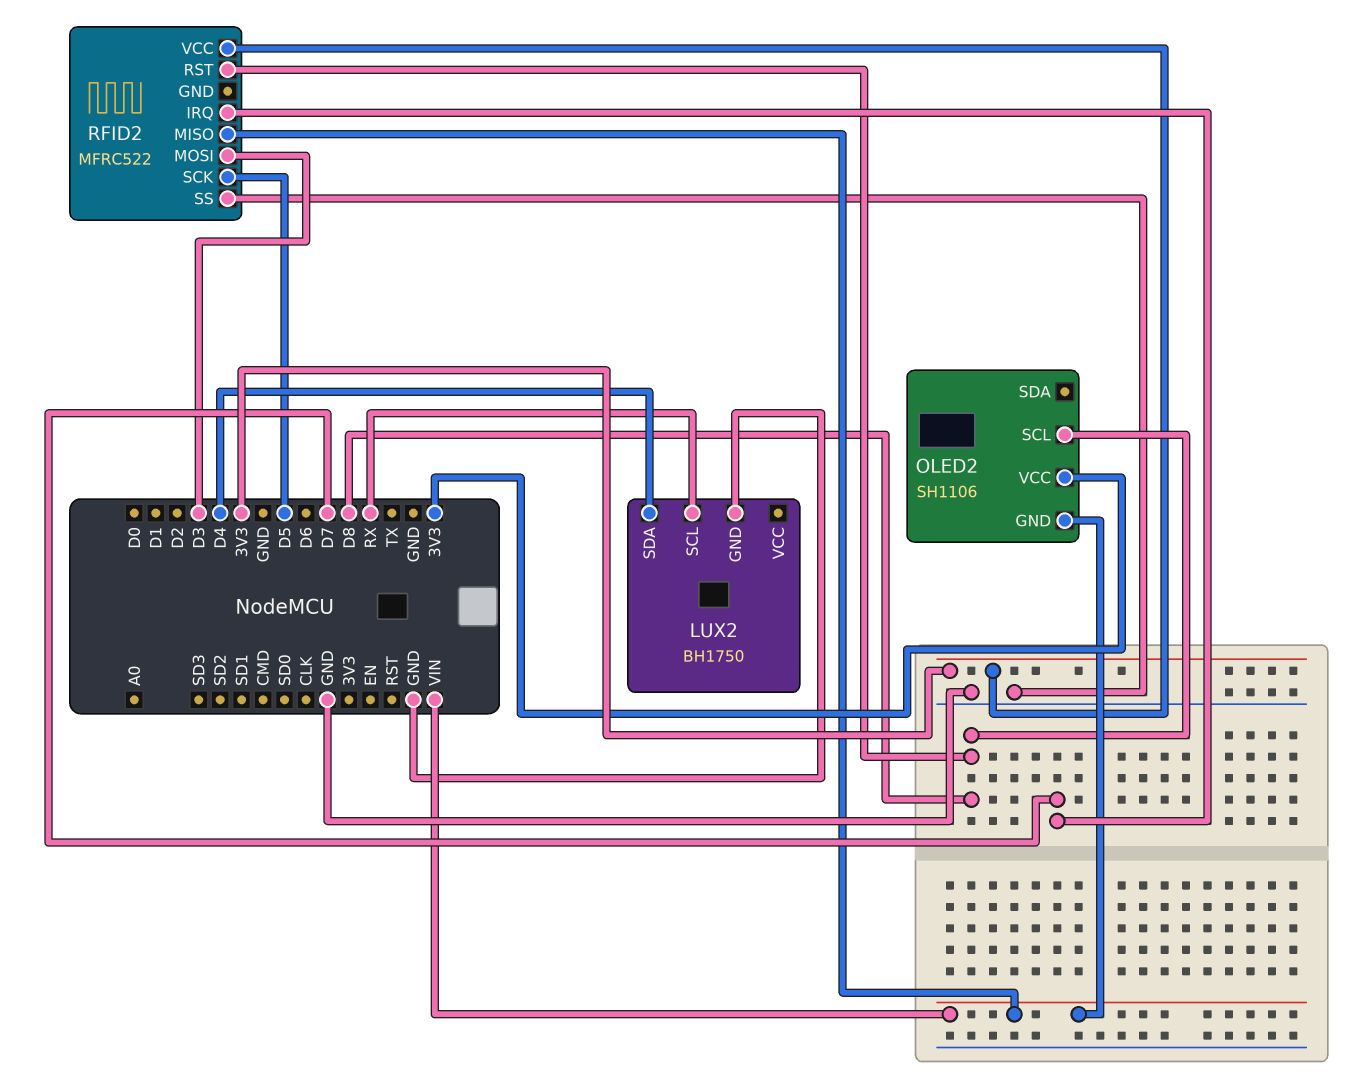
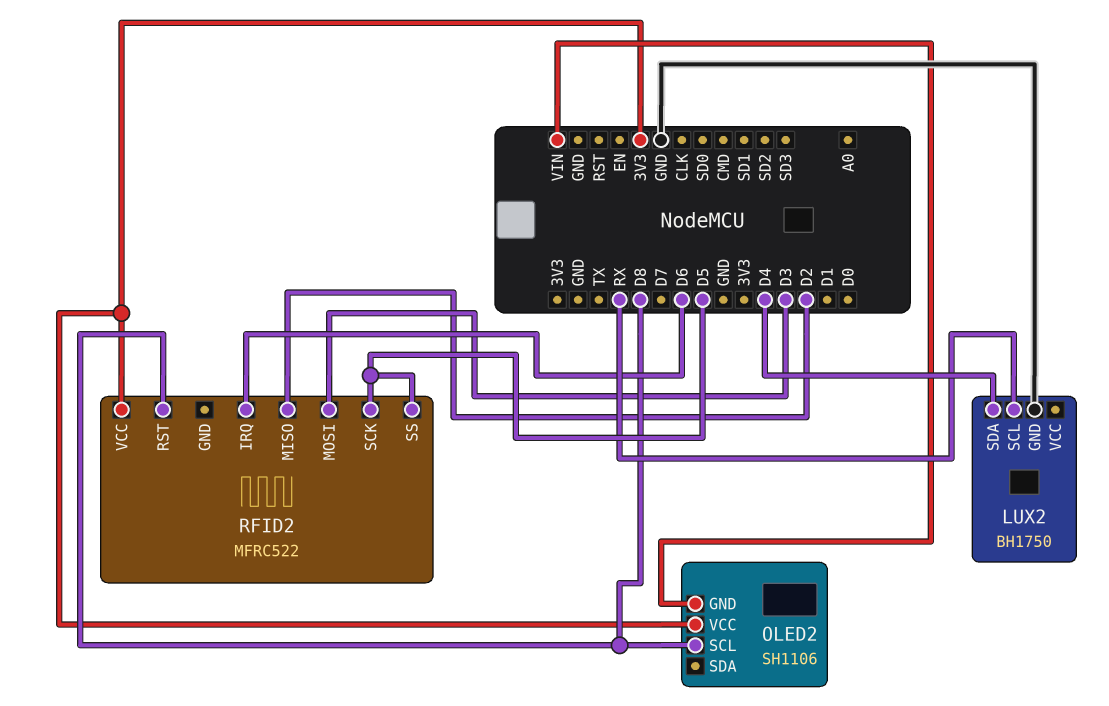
RFID2 pin IRQ: D7 -> D6
RFID2 pin MISO: VIN -> D2
RFID2 pin SS: GND -> D5

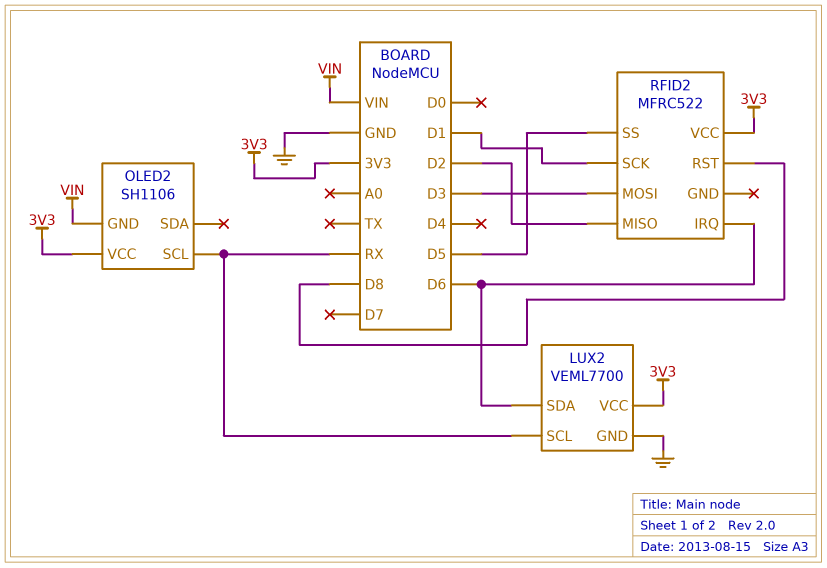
LUX2: BH1750 -> VEML7700
LUX2 pin SDA: D4 -> D6
LUX2 pin VCC: none -> 3V3
OLED2 pin SCL: D8 -> RX
RFID2 pin SCK: D5 -> D1

